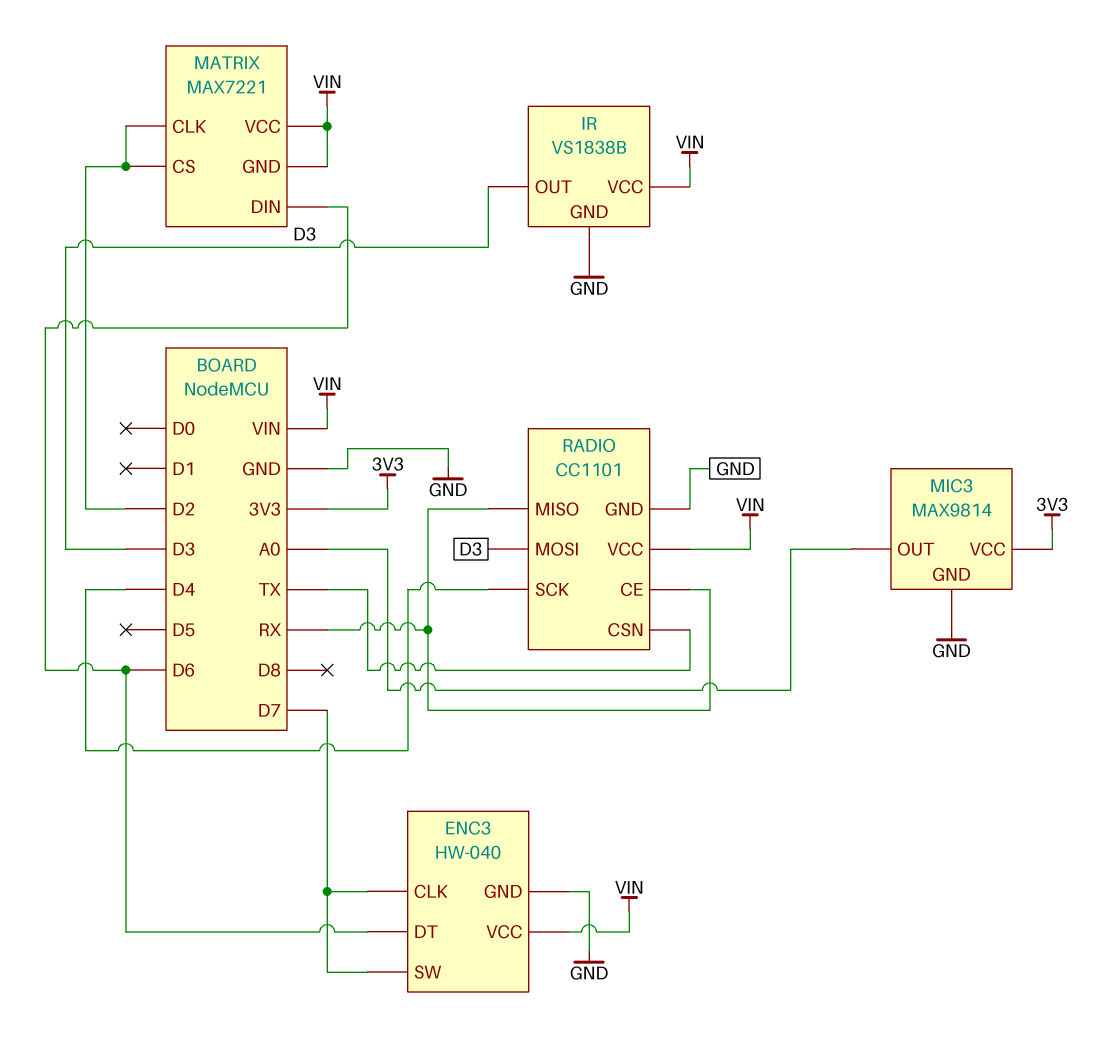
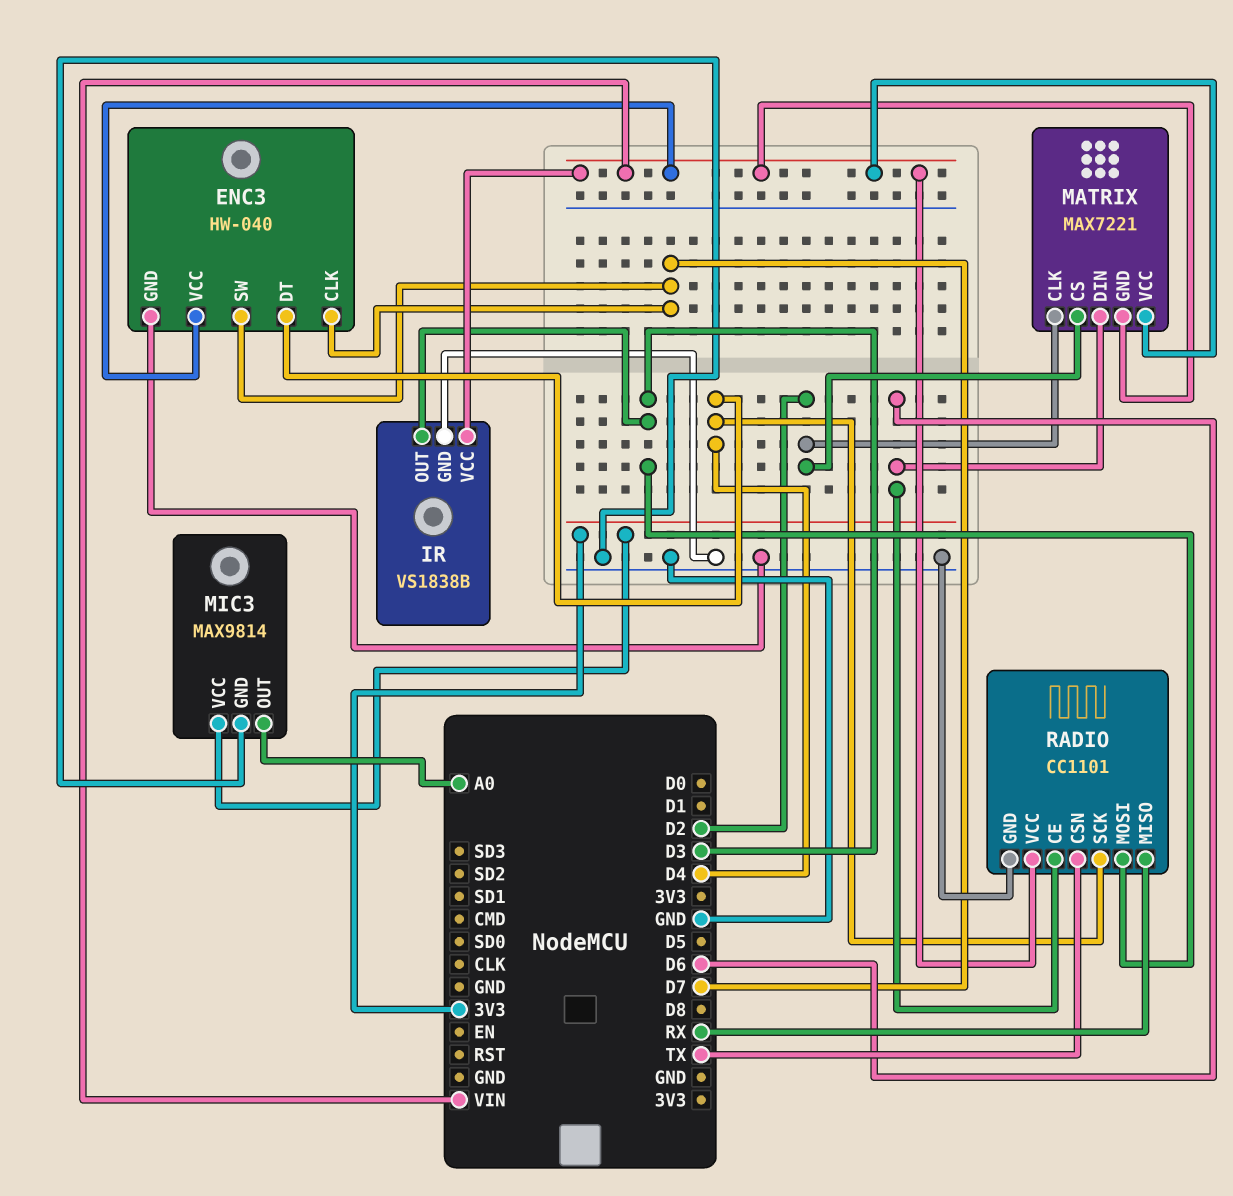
ENC3 pin DT: D6 -> D4
RADIO pin CE: RX -> D6

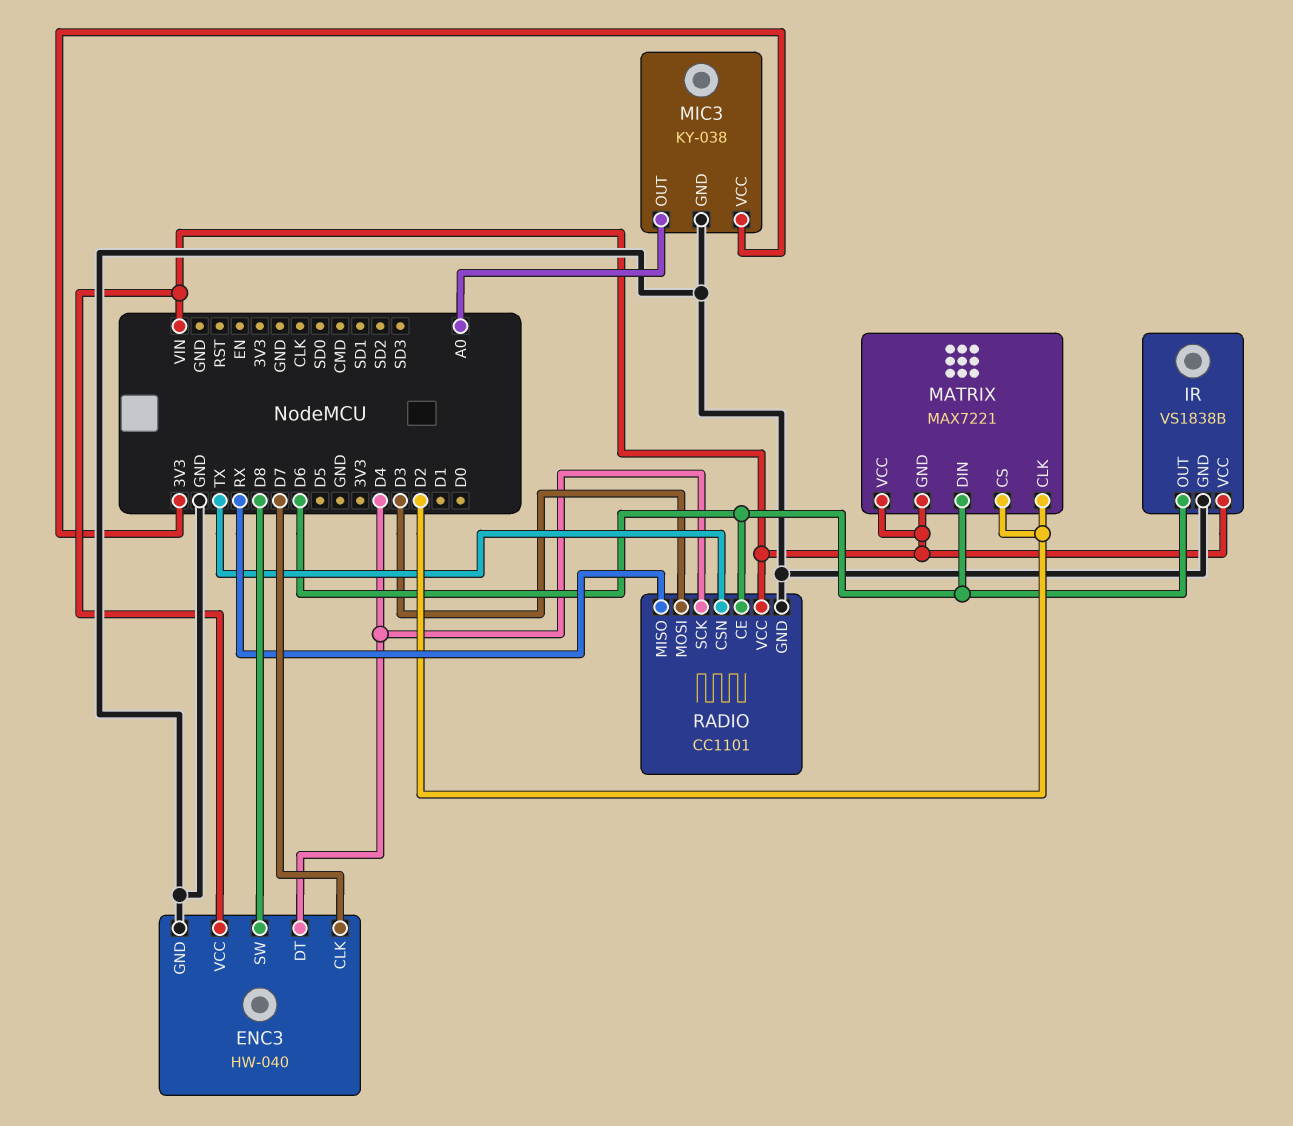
ENC3 pin SW: D7 -> D8
IR pin OUT: D3 -> D6
MIC3: MAX9814 -> KY-038

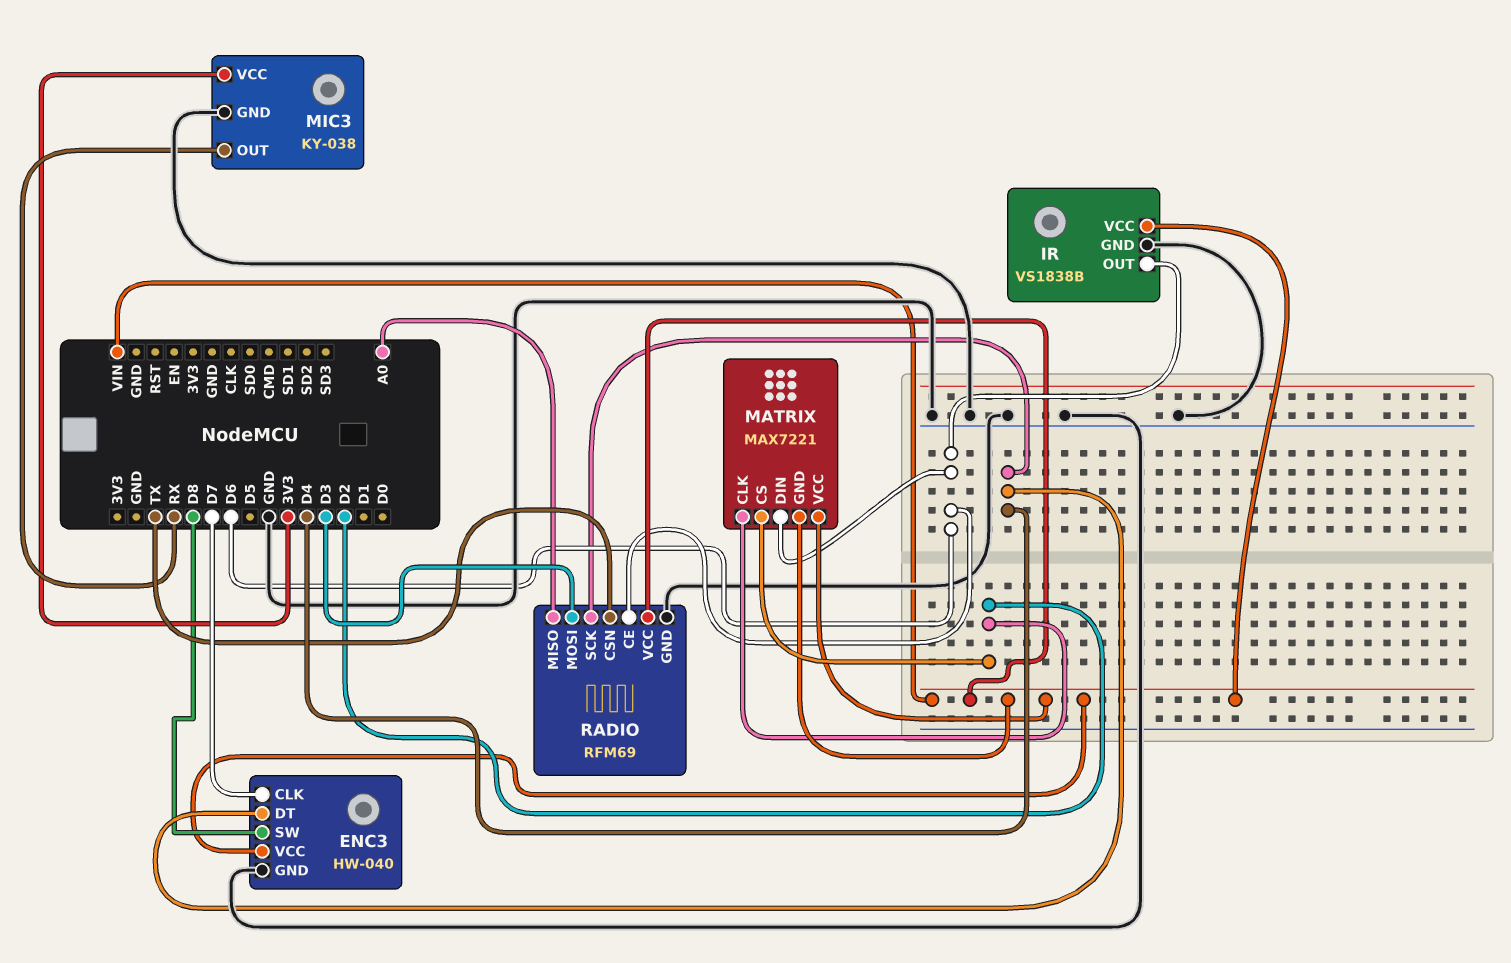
MIC3 pin OUT: A0 -> RX
RADIO: CC1101 -> RFM69
RADIO pin MISO: RX -> A0

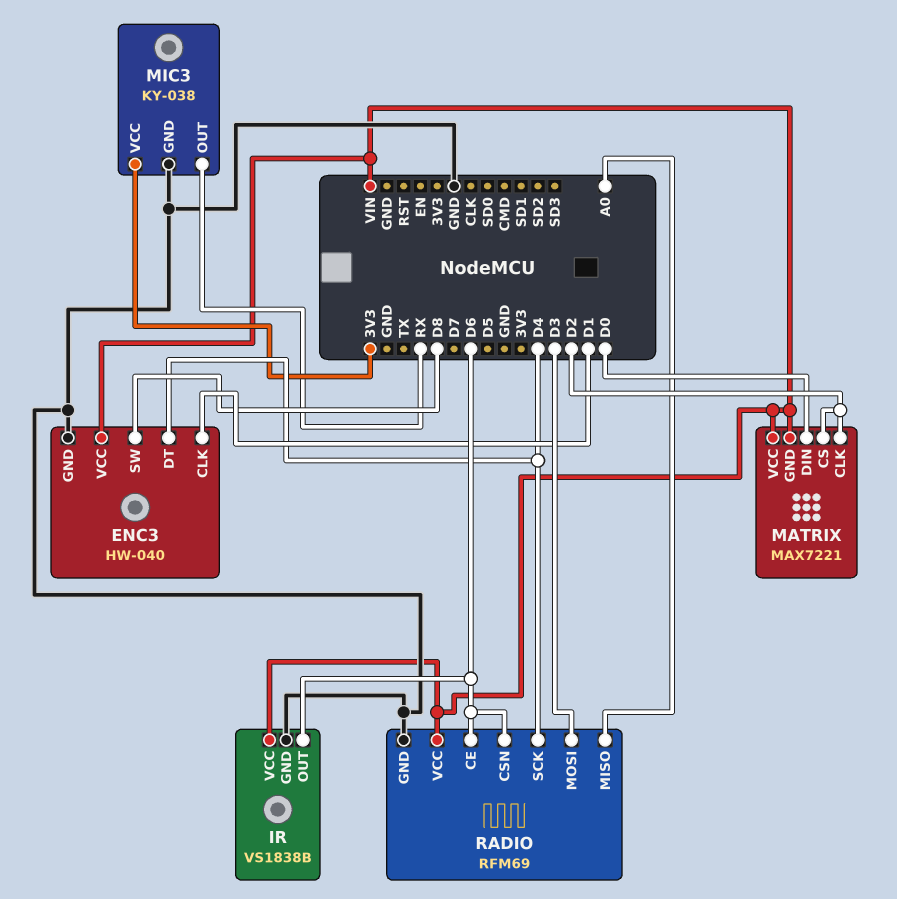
ENC3 pin CLK: D7 -> D1
MATRIX pin DIN: D6 -> D0
RADIO pin CSN: TX -> D6

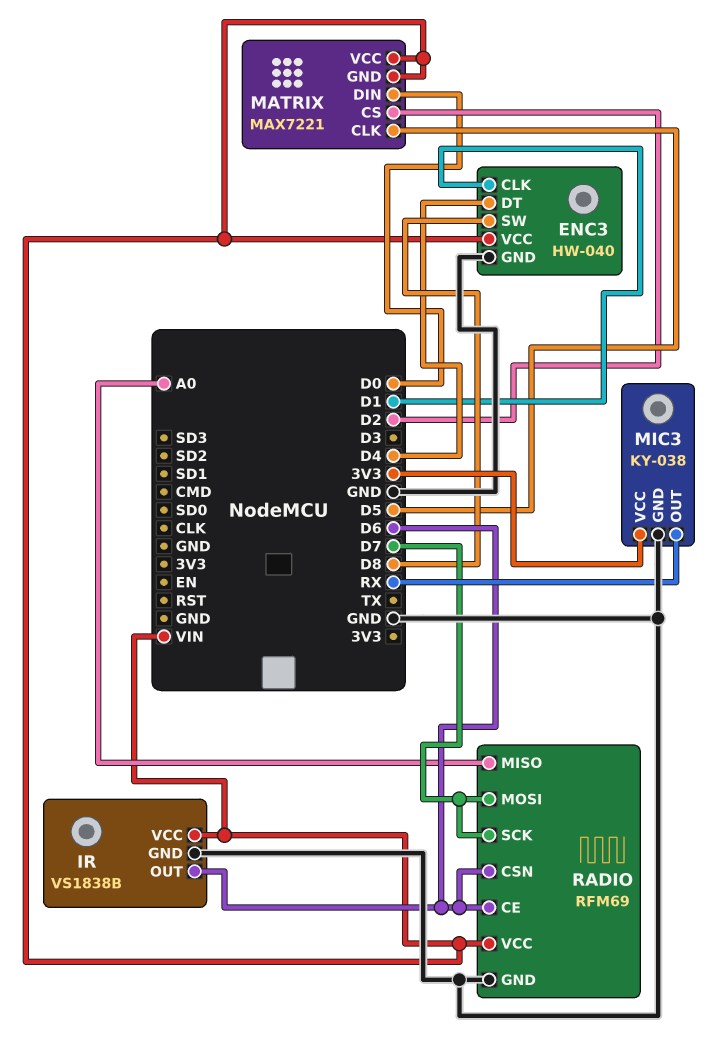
MATRIX pin CLK: D2 -> D5
RADIO pin MOSI: D3 -> D7
RADIO pin SCK: D4 -> D7

